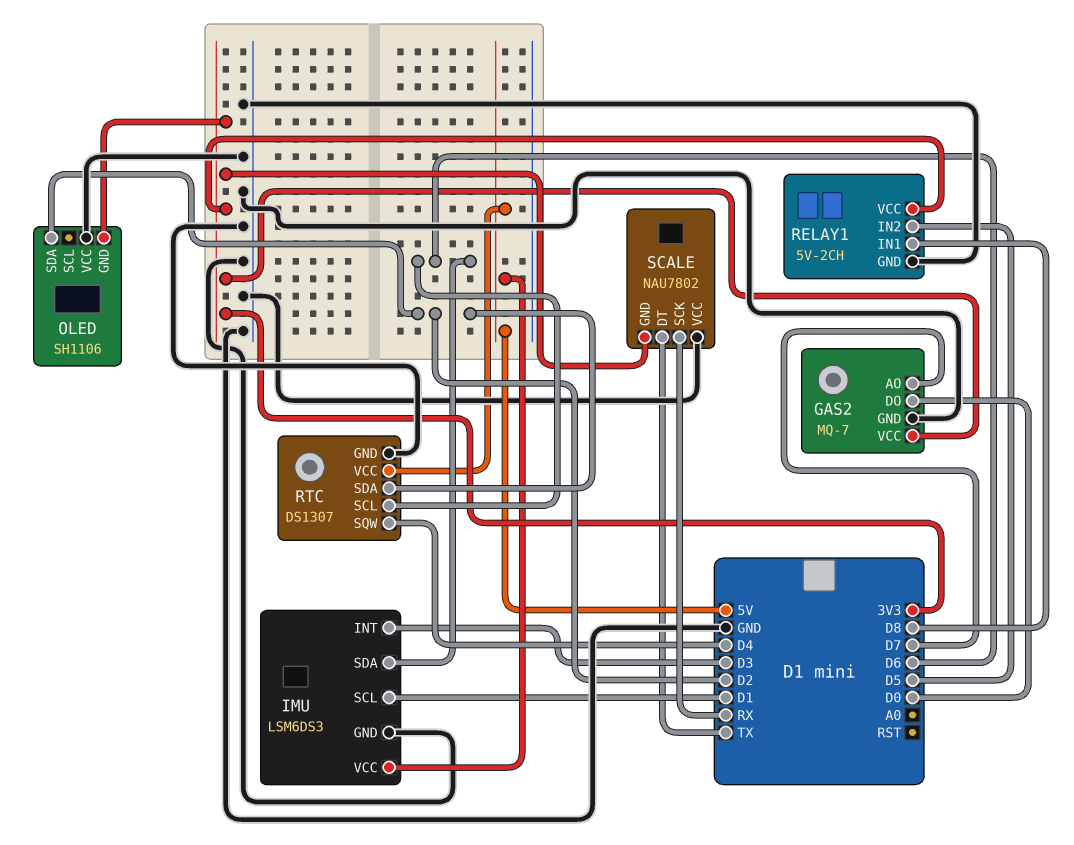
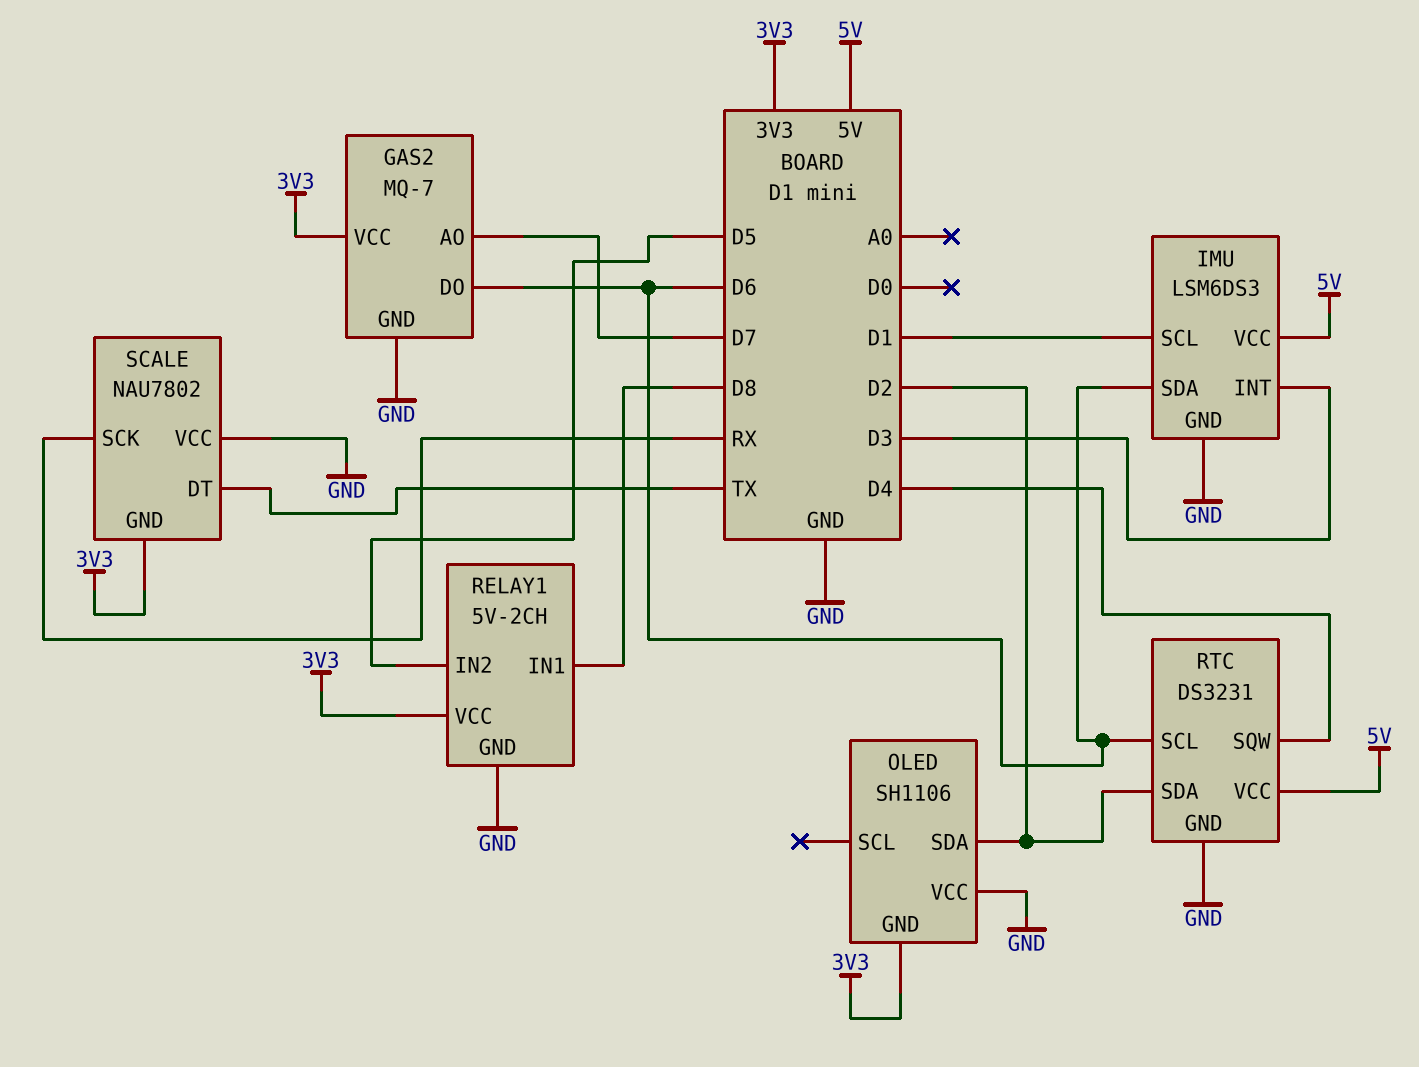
GAS2 pin DO: D0 -> D6
RTC: DS1307 -> DS3231

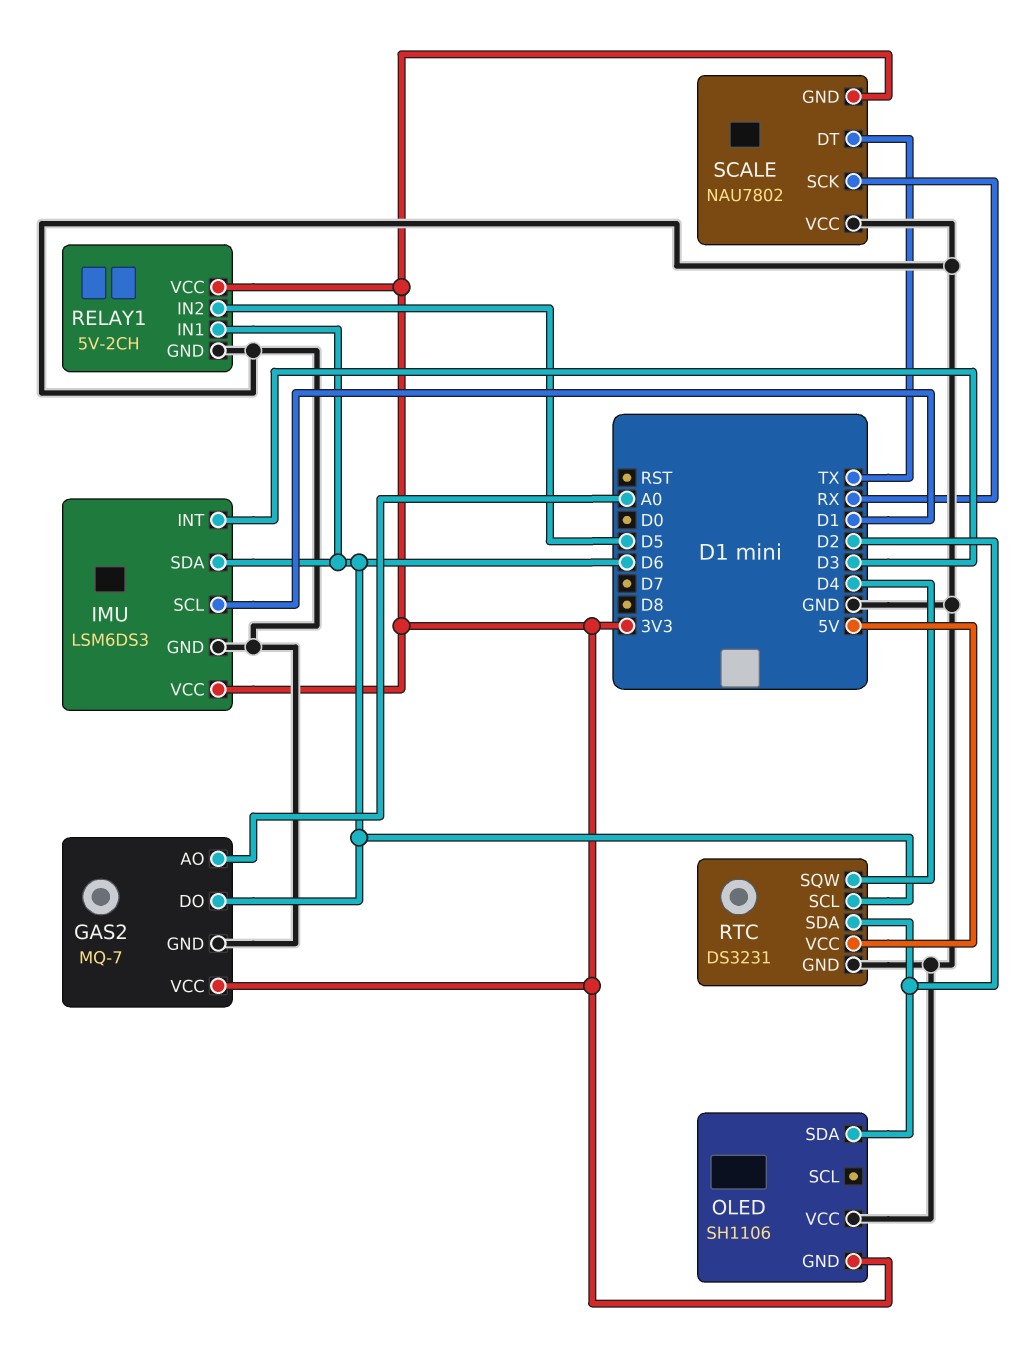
GAS2 pin AO: D7 -> A0
IMU pin VCC: 5V -> 3V3
RELAY1 pin IN1: D8 -> D6

